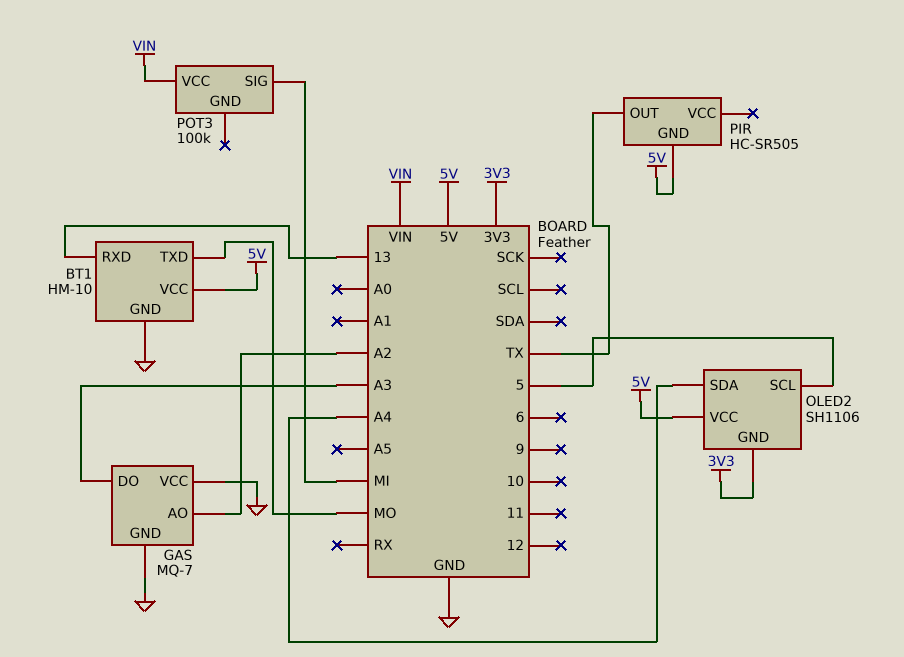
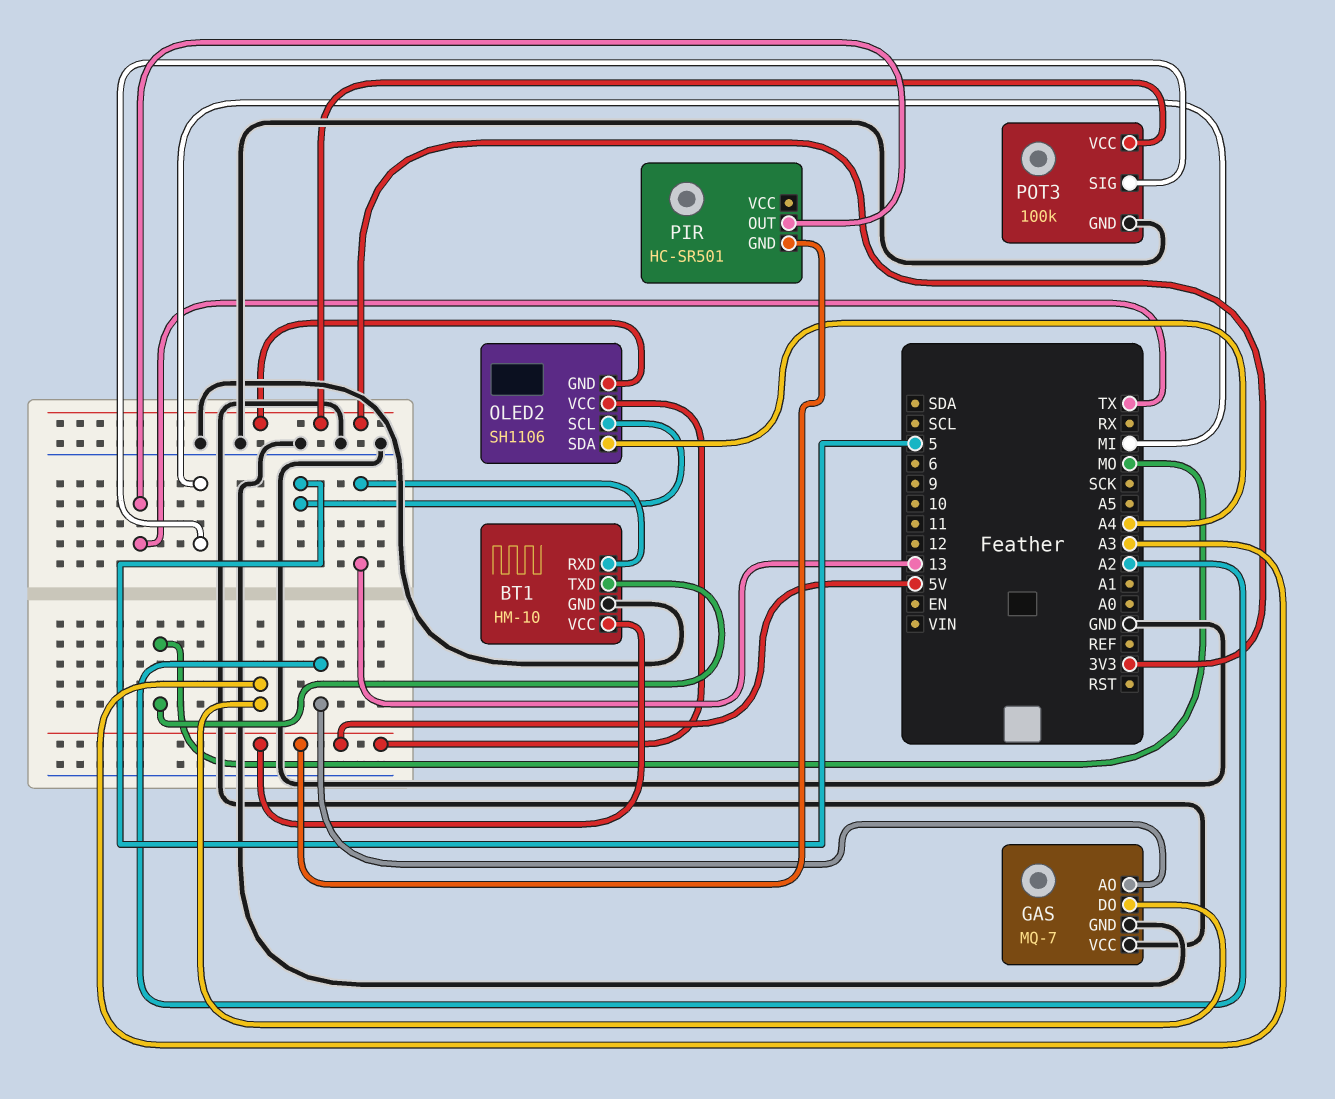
PIR: HC-SR505 -> HC-SR501
POT3 pin GND: none -> GND
POT3 pin VCC: VIN -> 3V3

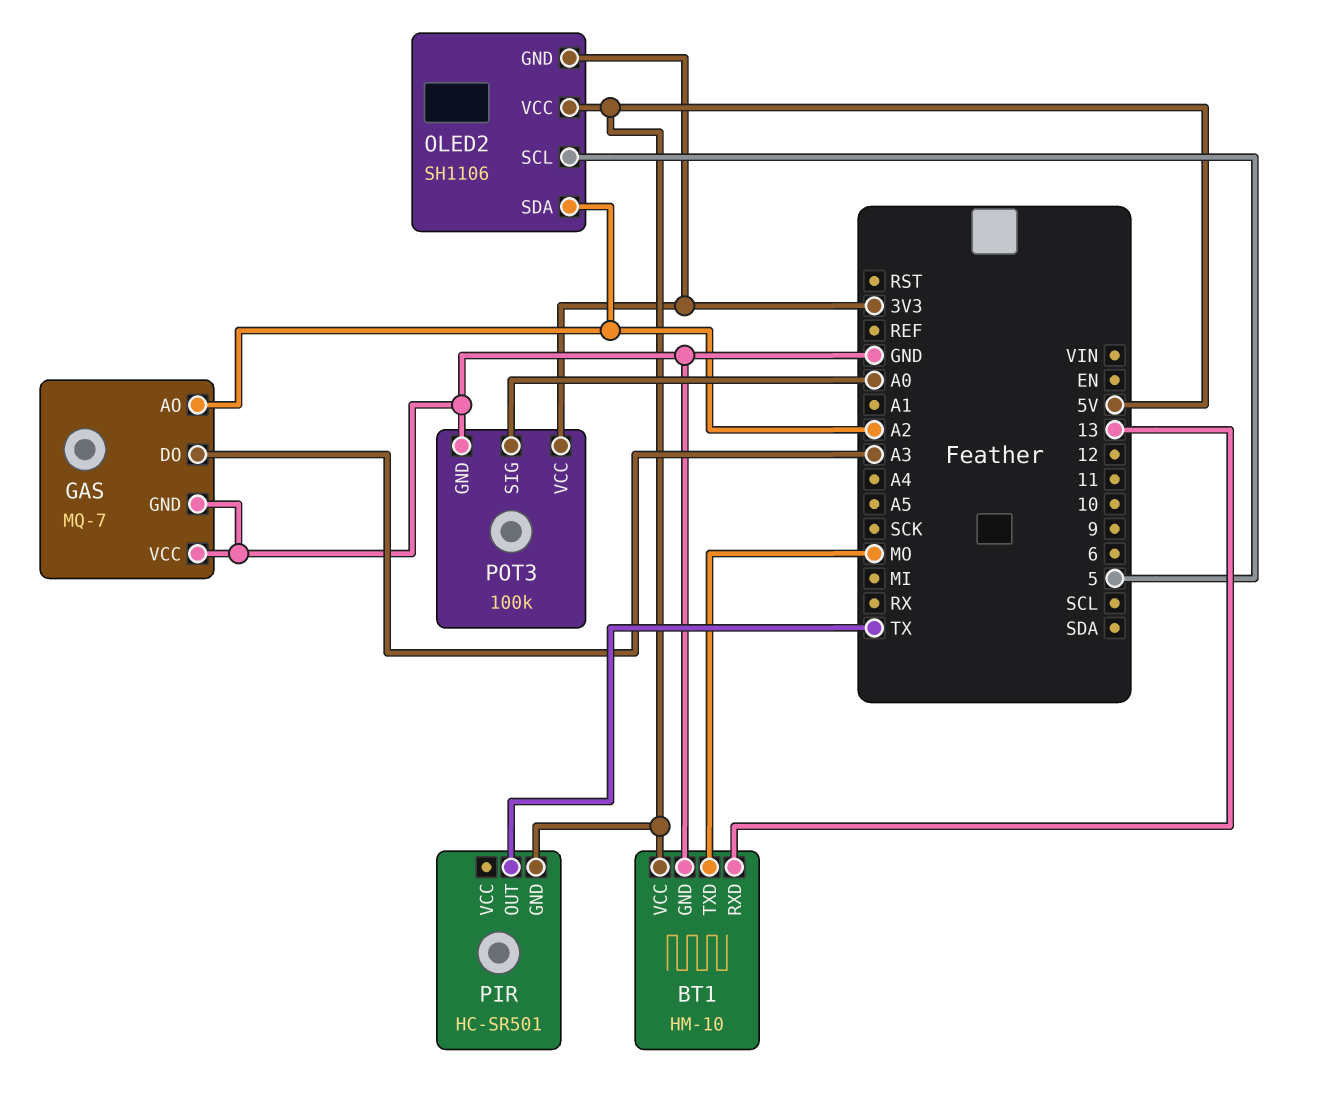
OLED2 pin SDA: A4 -> A2
POT3 pin SIG: MI -> A0

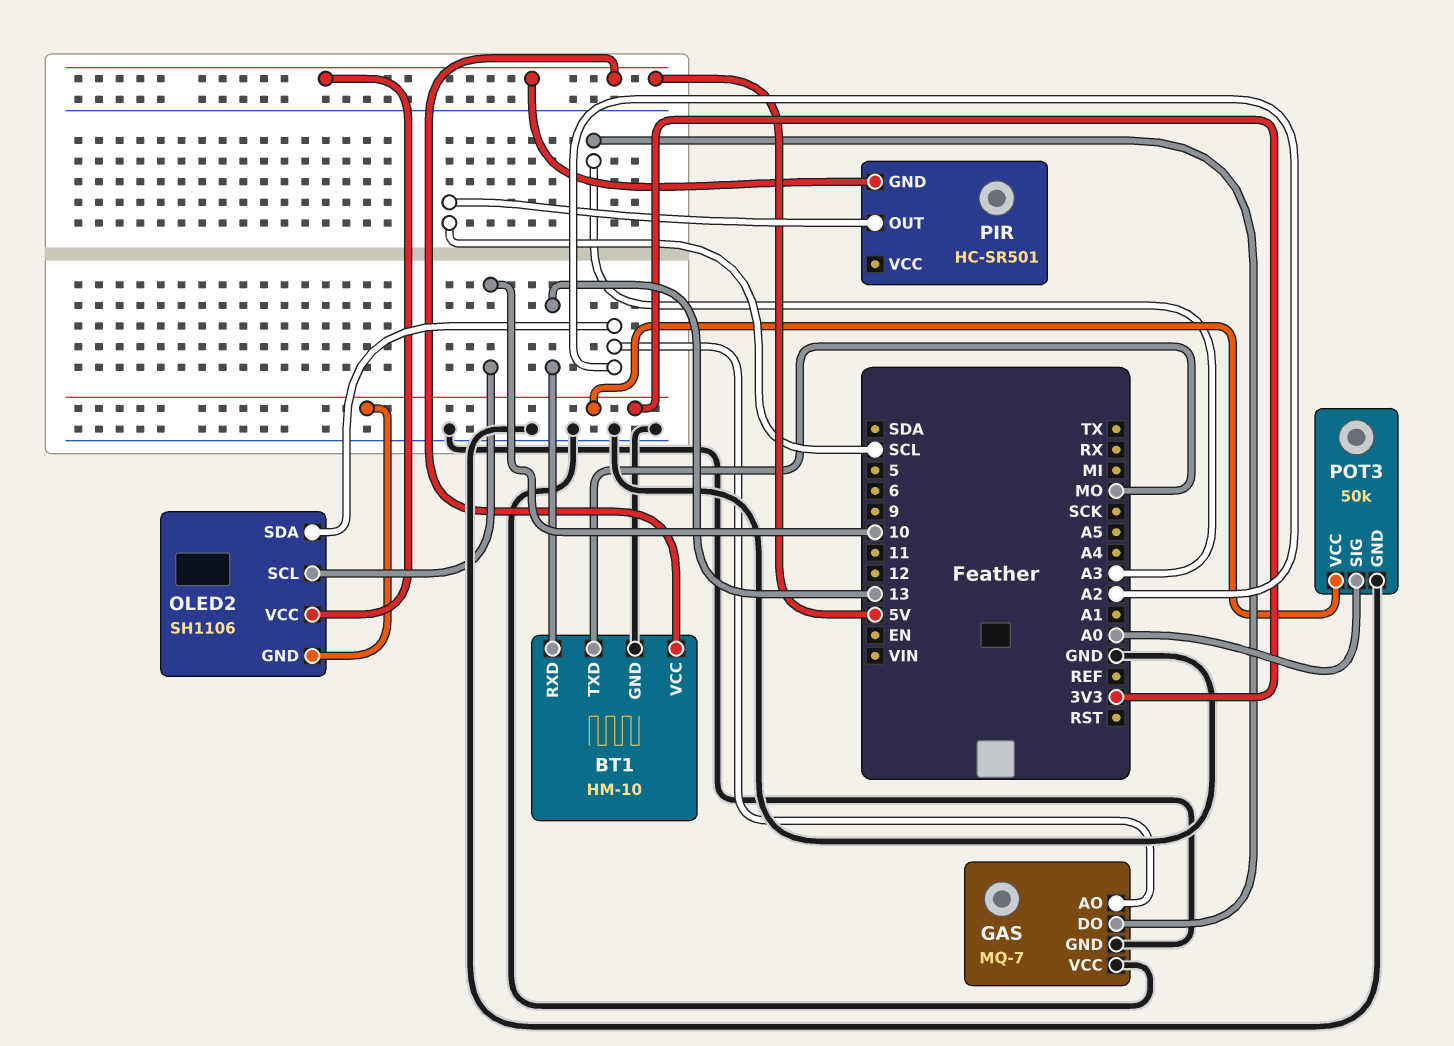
OLED2 pin SCL: 5 -> 10
PIR pin OUT: TX -> SCL
POT3: 100k -> 50k

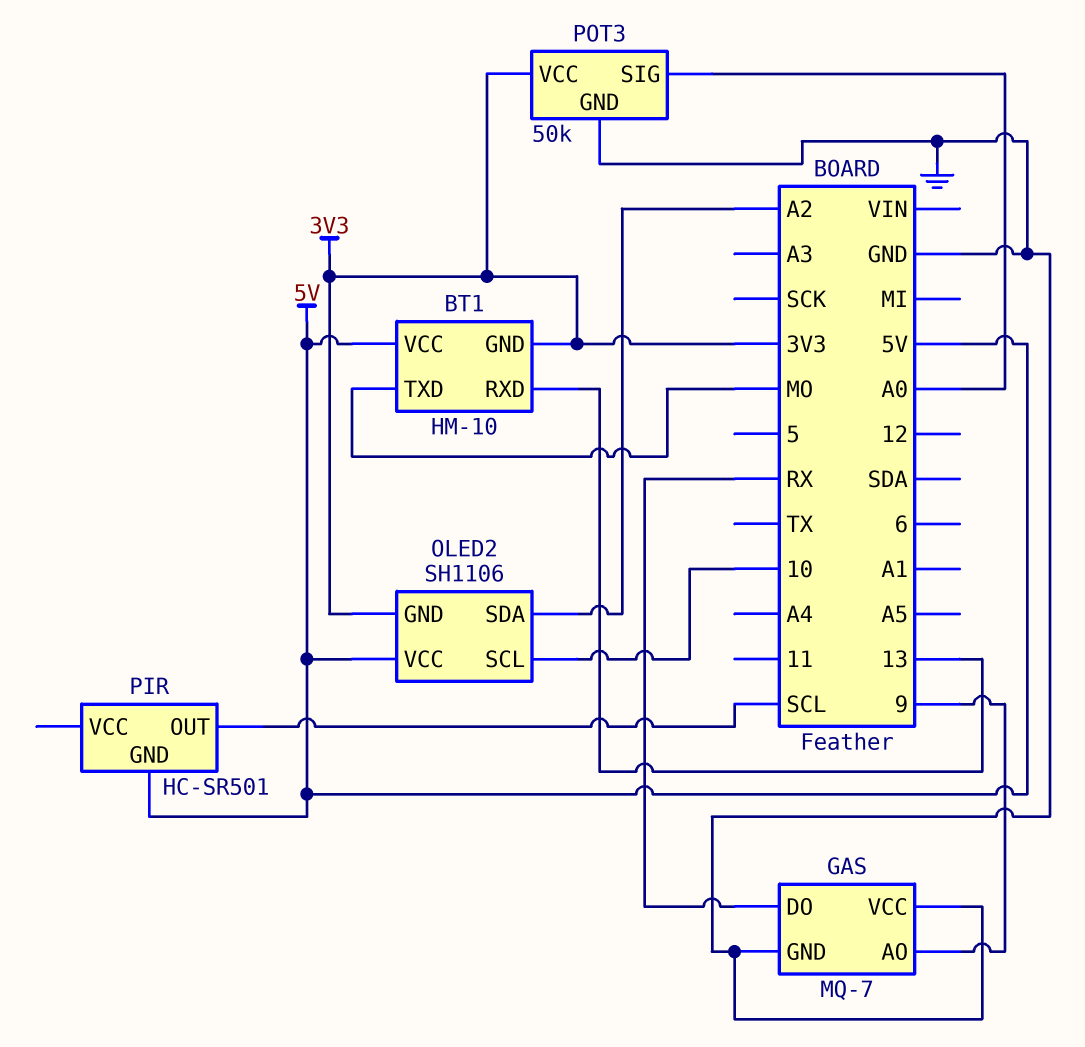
BT1 pin GND: GND -> 3V3
GAS pin AO: A2 -> 9
GAS pin DO: A3 -> RX

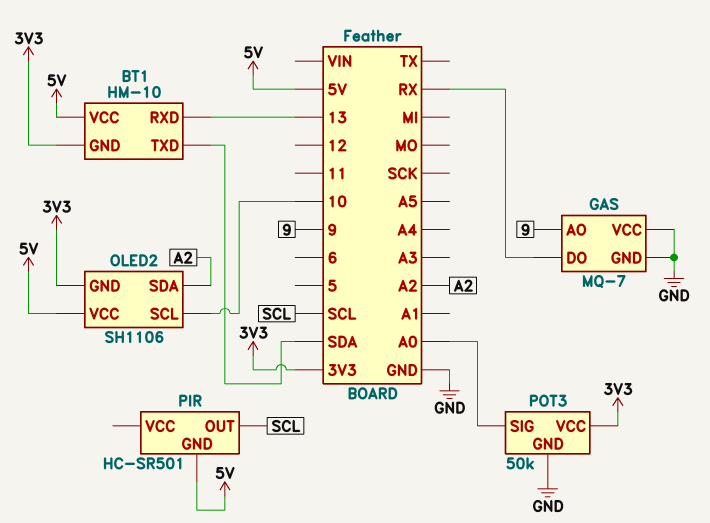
BT1 pin TXD: MO -> SDA

